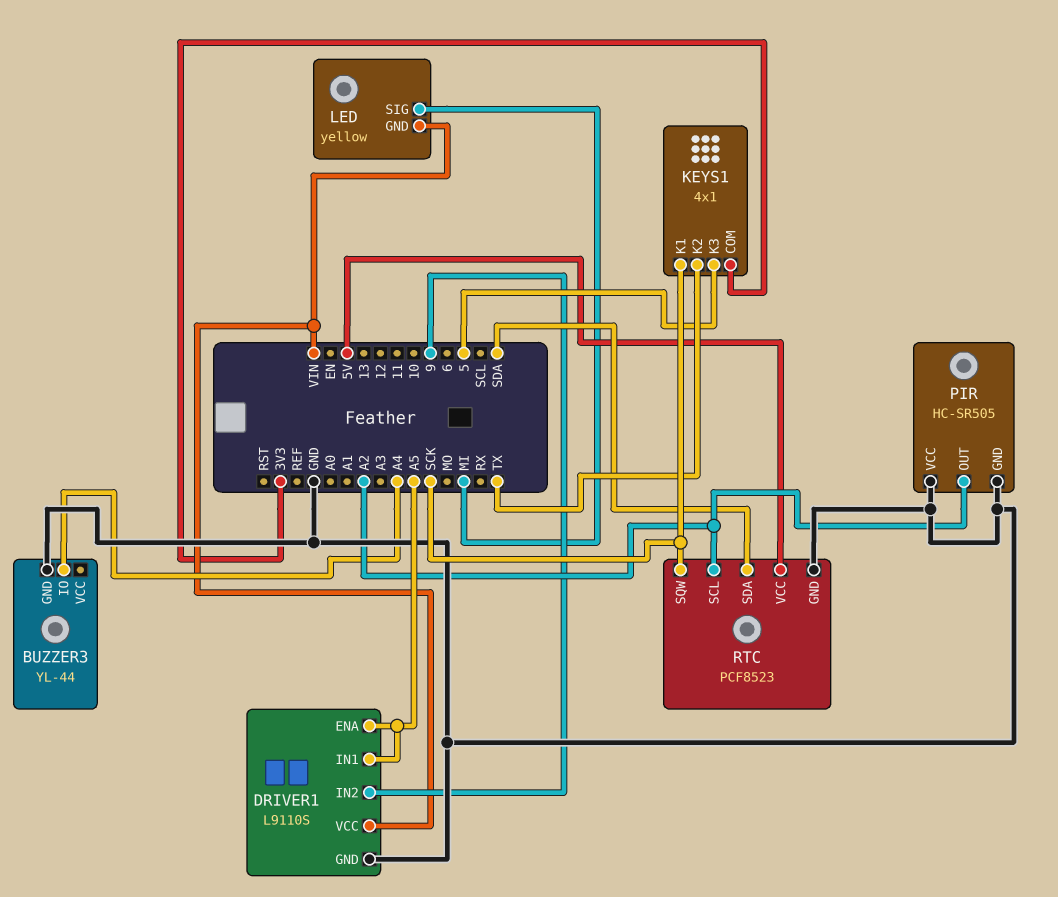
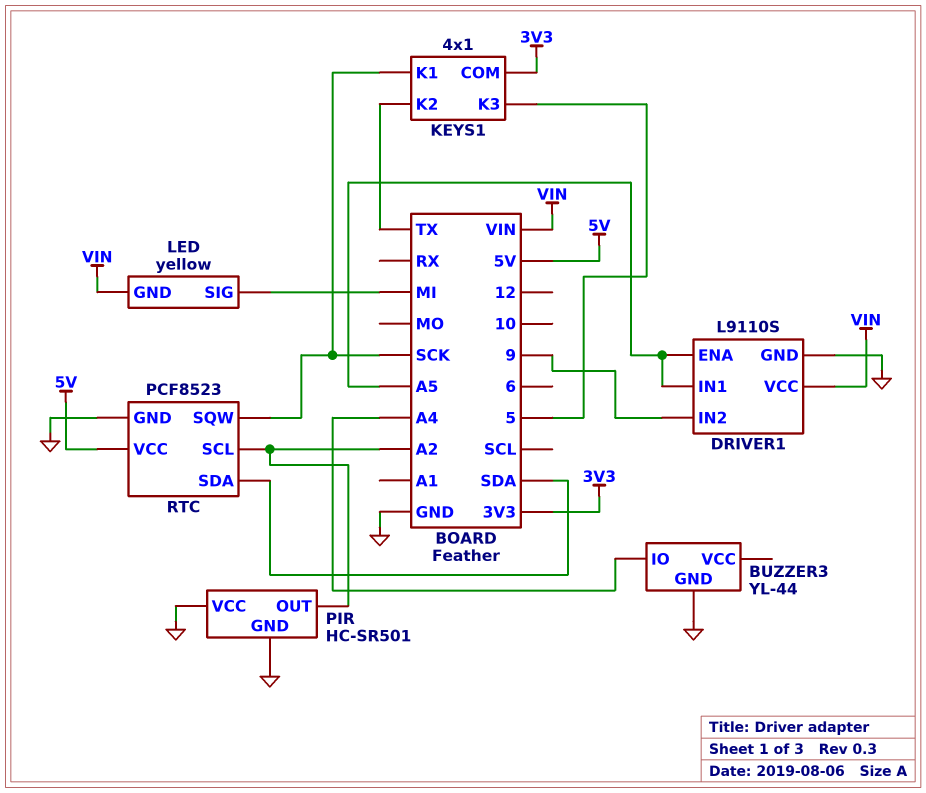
PIR: HC-SR505 -> HC-SR501

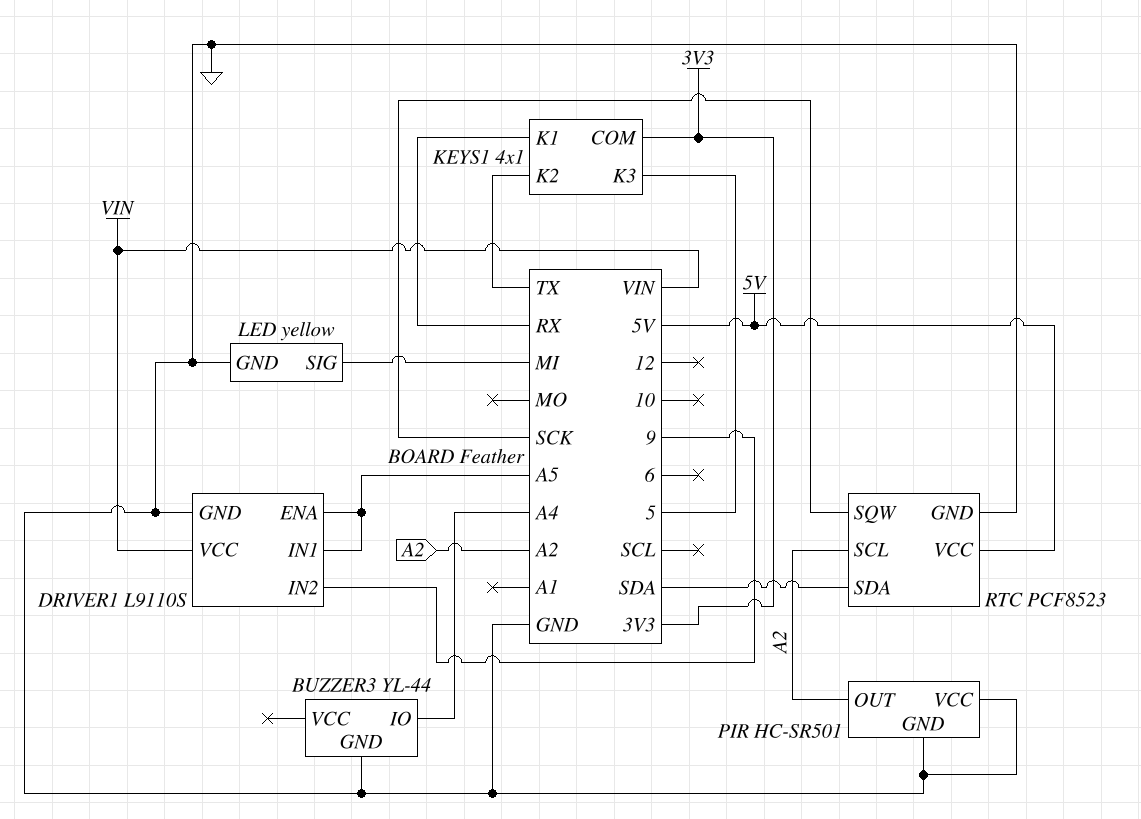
KEYS1 pin K1: SCK -> RX
LED pin GND: VIN -> GND

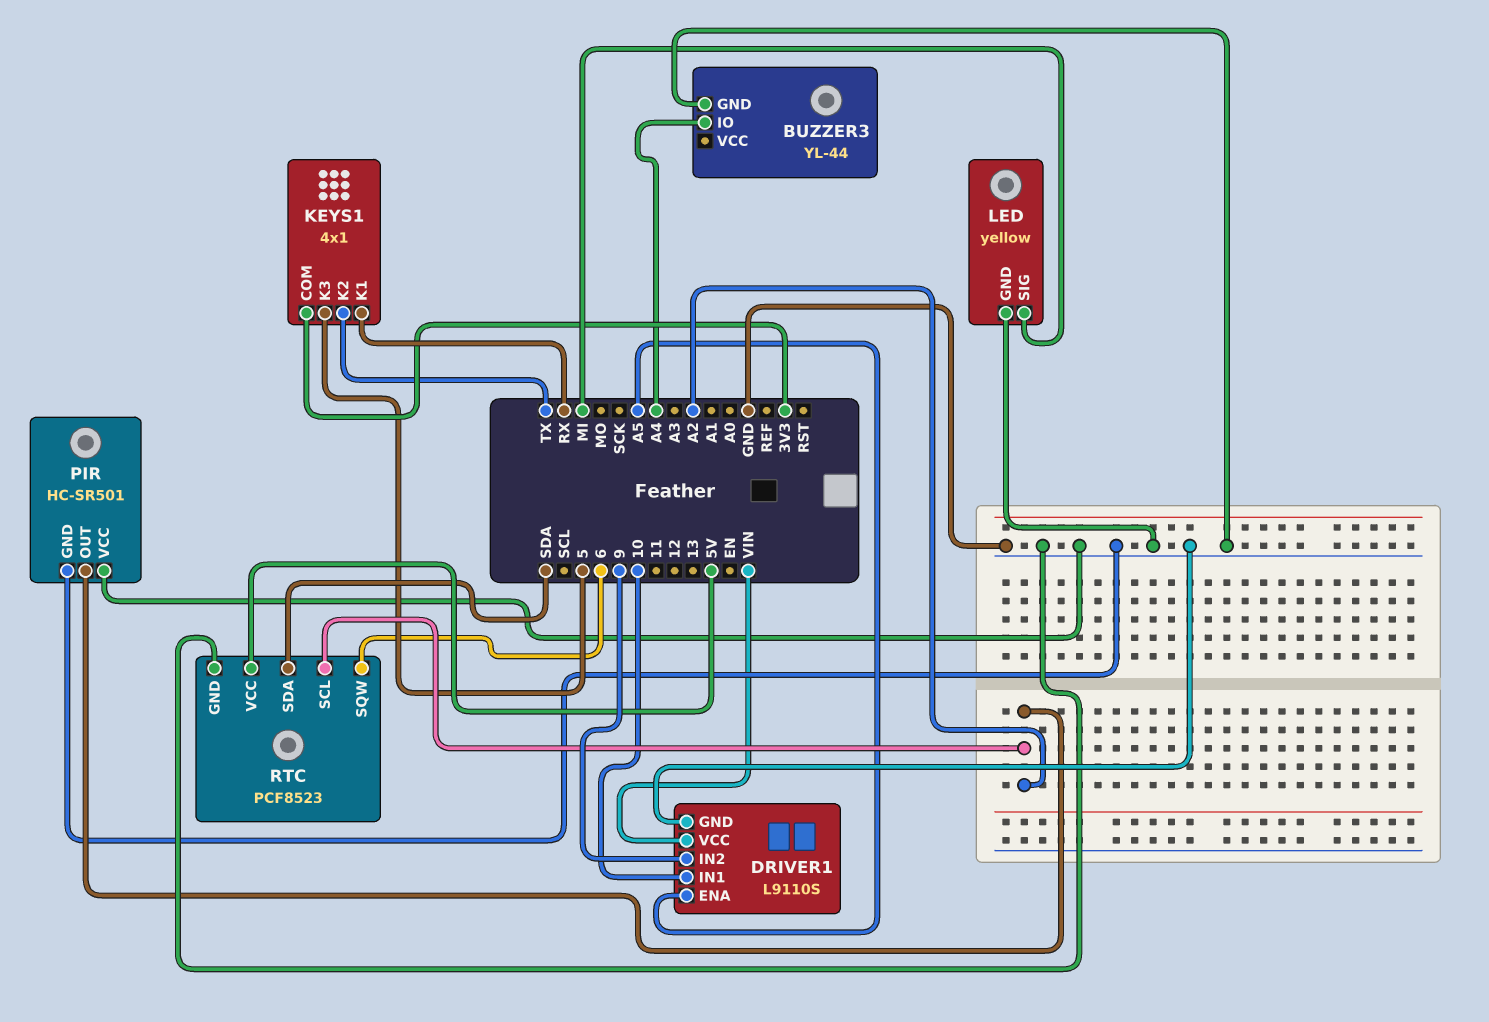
DRIVER1 pin IN1: A5 -> 10
RTC pin SQW: SCK -> 6

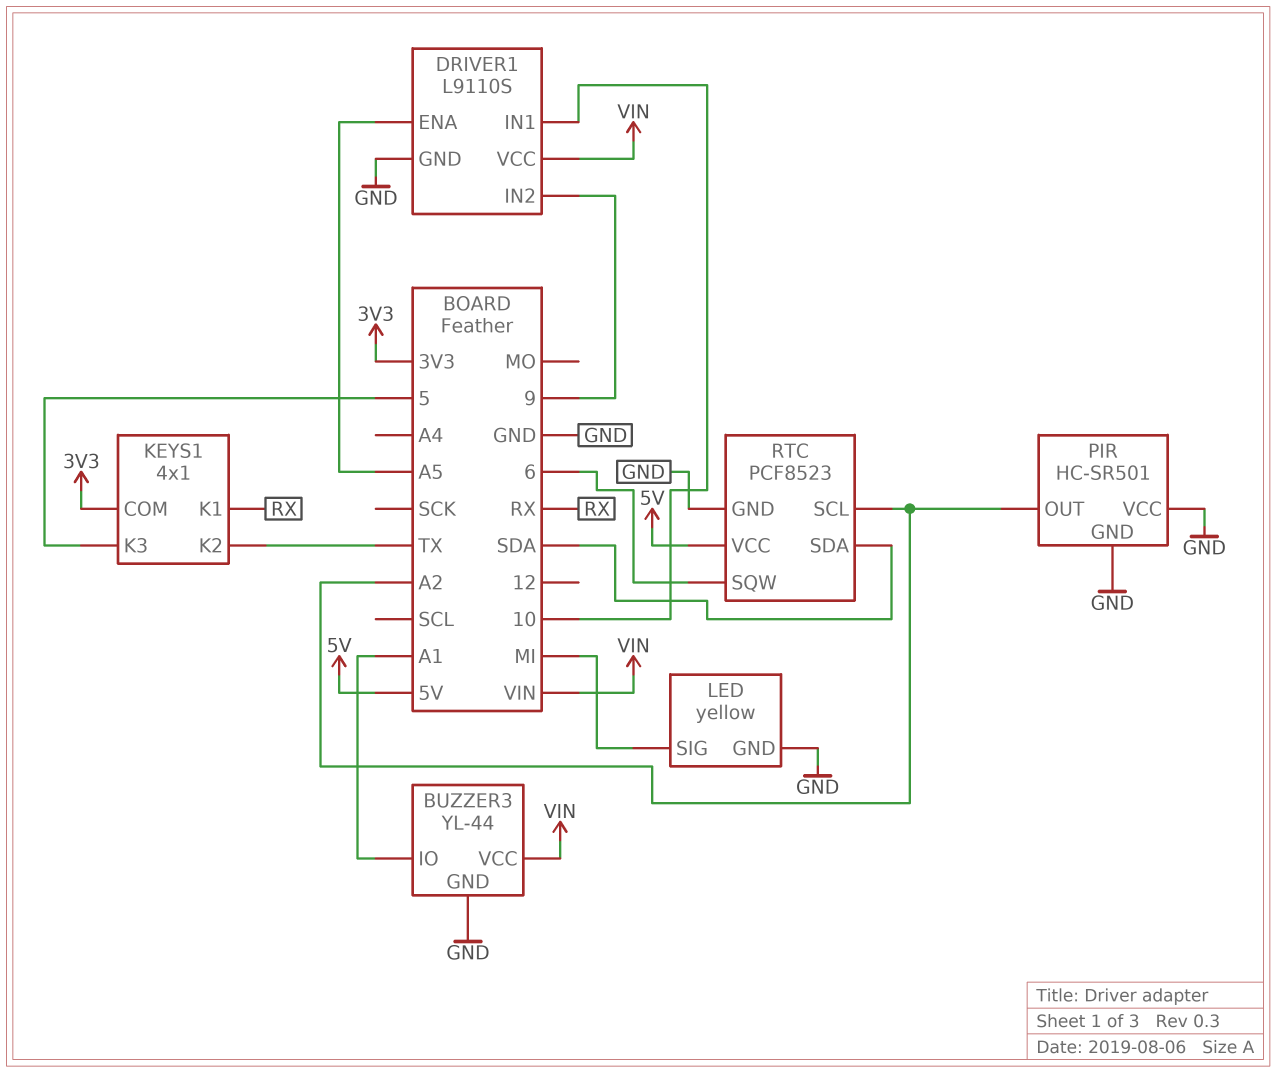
BUZZER3 pin IO: A4 -> A1
BUZZER3 pin VCC: none -> VIN

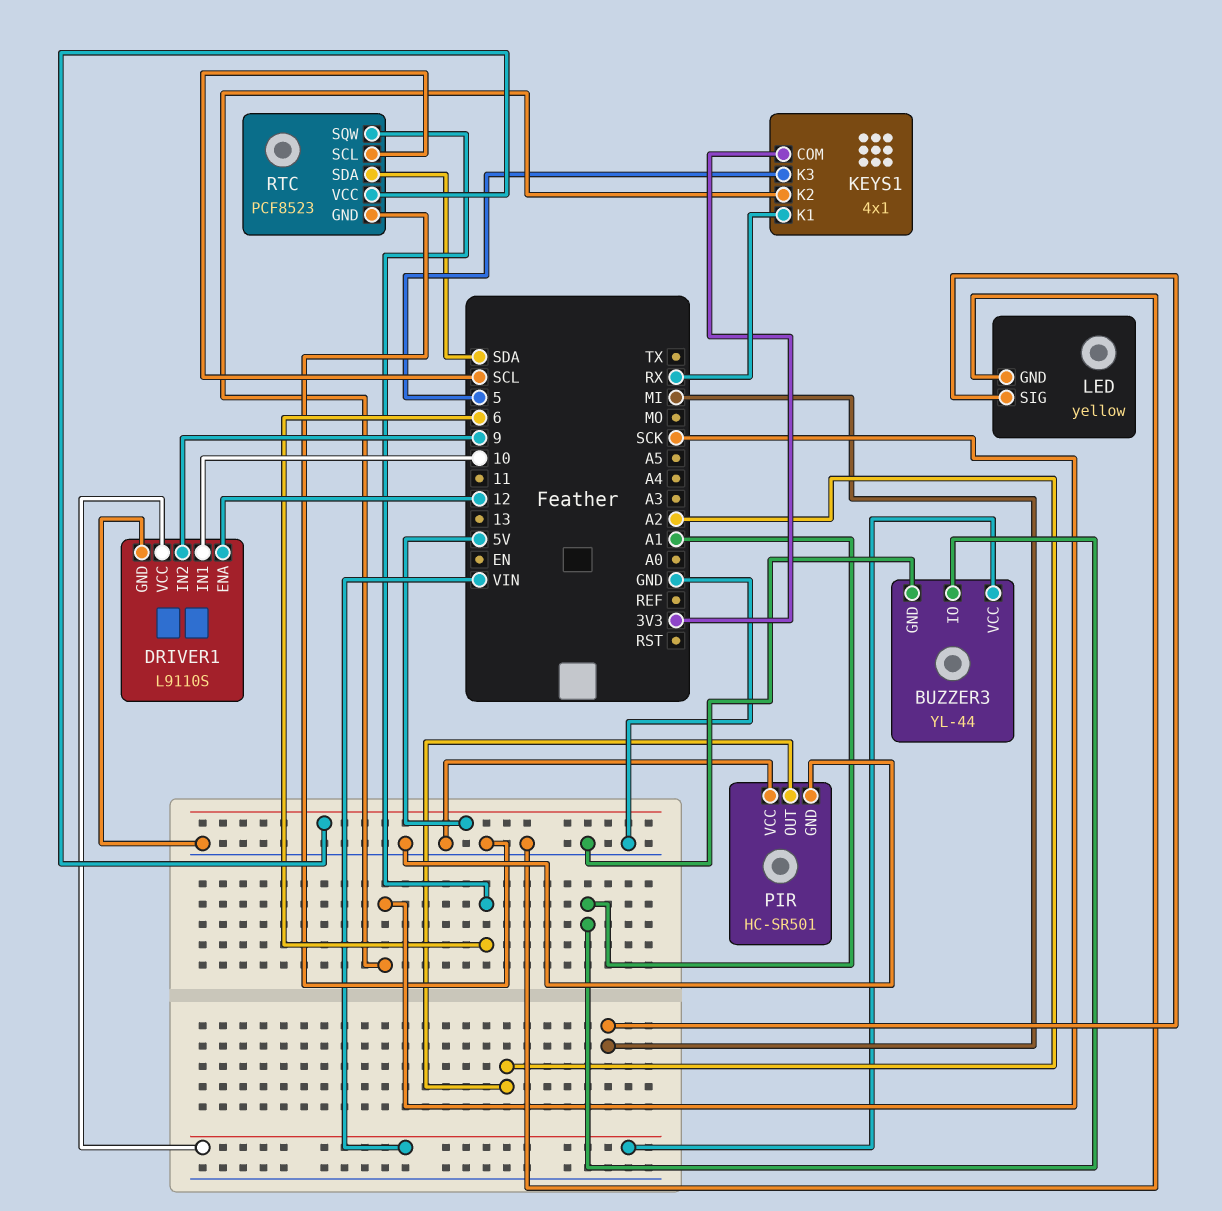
DRIVER1 pin ENA: A5 -> 12
KEYS1 pin K2: TX -> SCK
RTC pin SCL: A2 -> SCL

